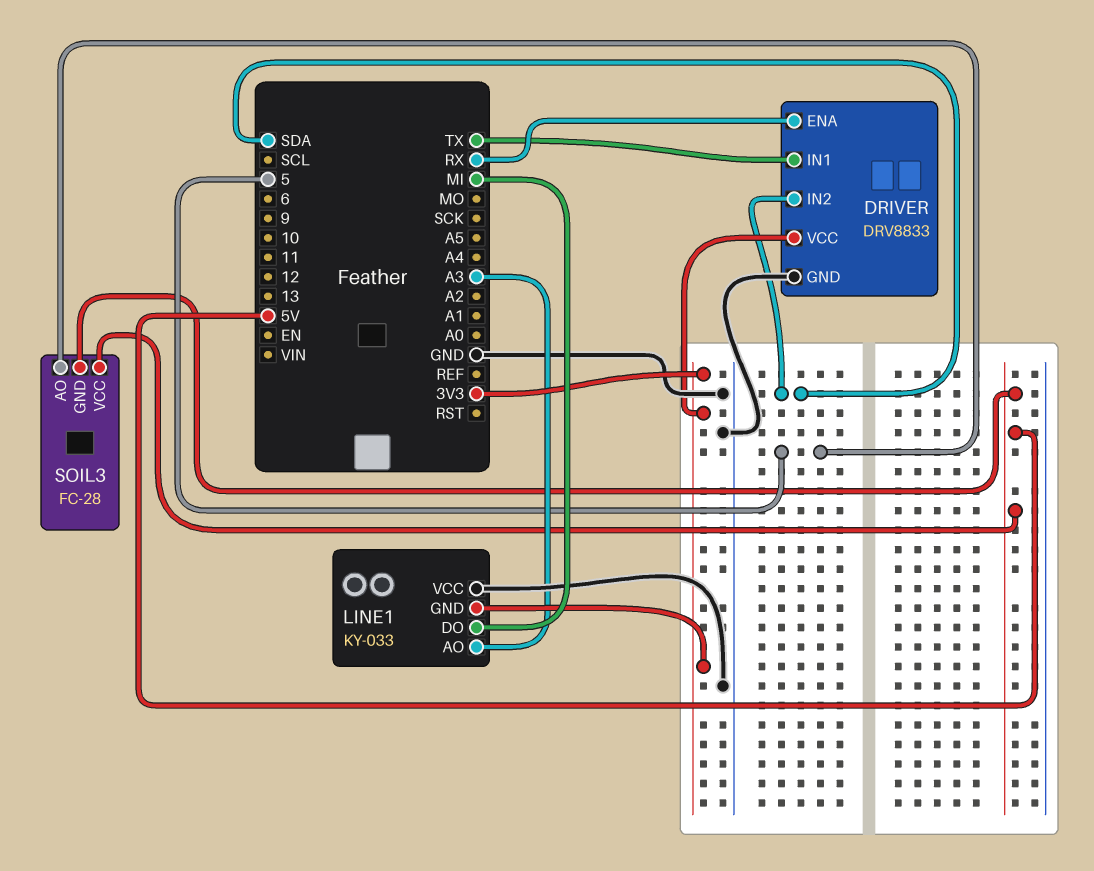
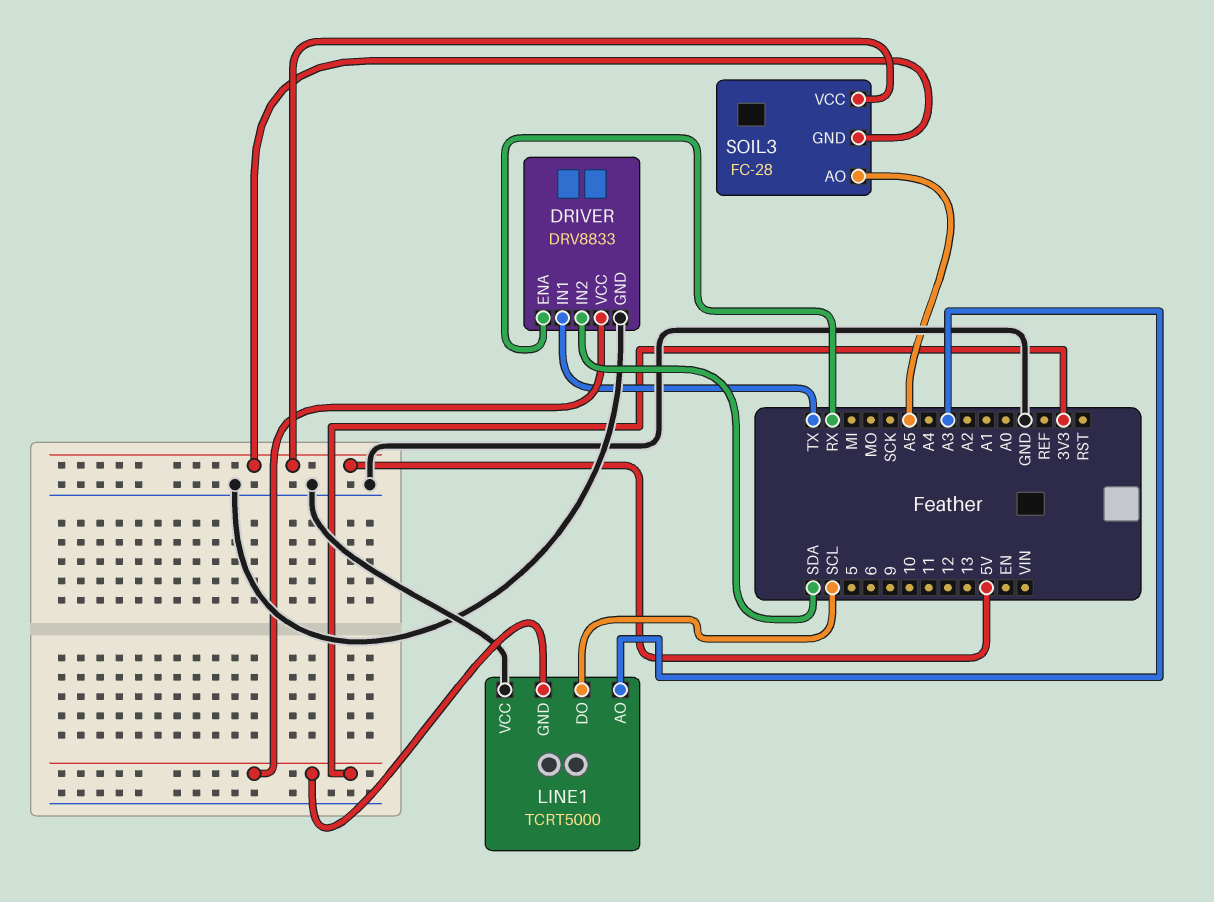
LINE1: KY-033 -> TCRT5000
LINE1 pin DO: MI -> SCL
SOIL3 pin AO: 5 -> A5

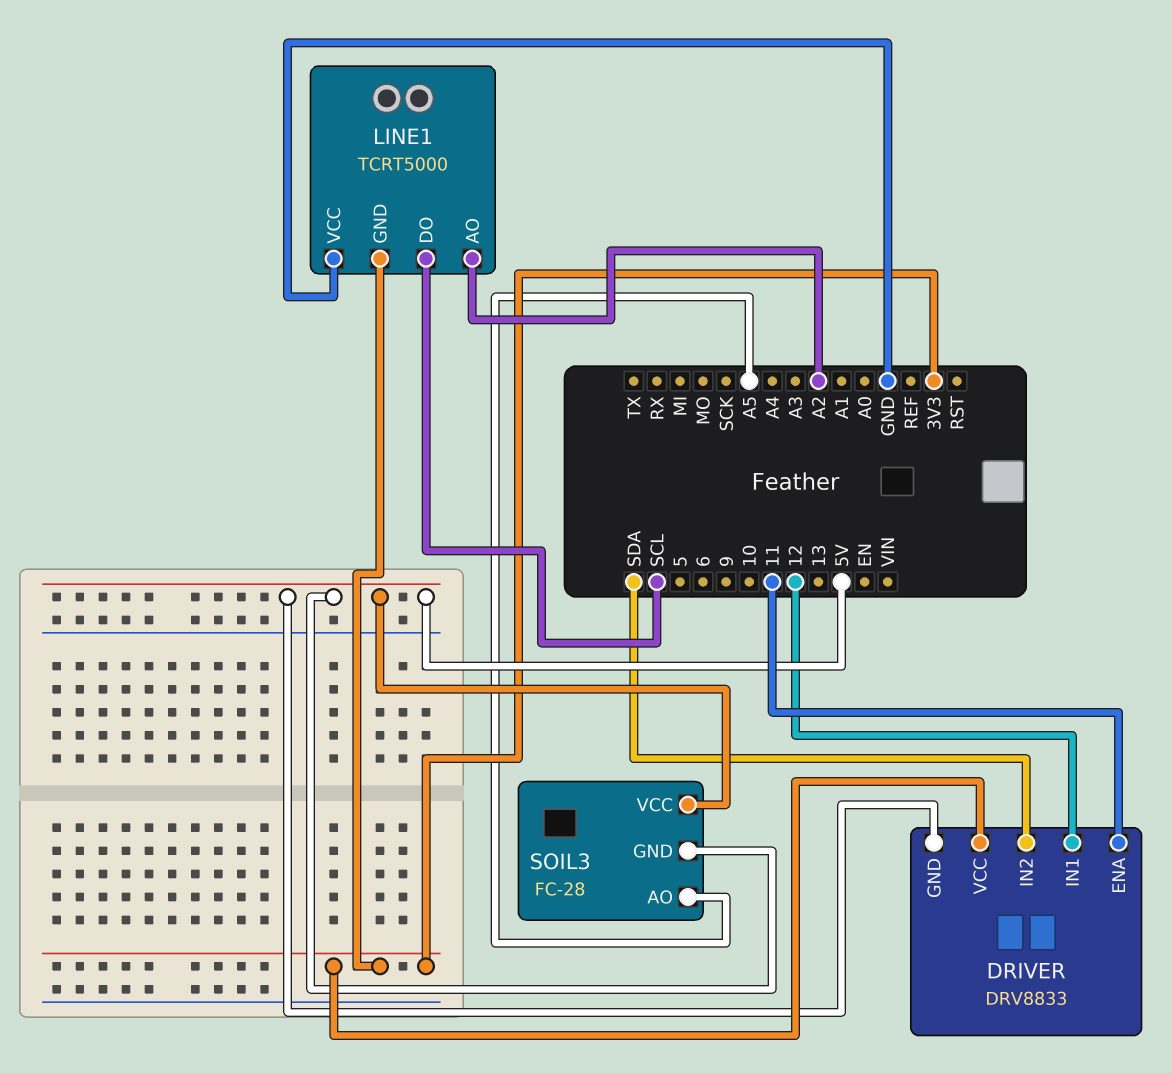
DRIVER pin ENA: RX -> 11
DRIVER pin GND: GND -> 5V
DRIVER pin IN1: TX -> 12
LINE1 pin AO: A3 -> A2

